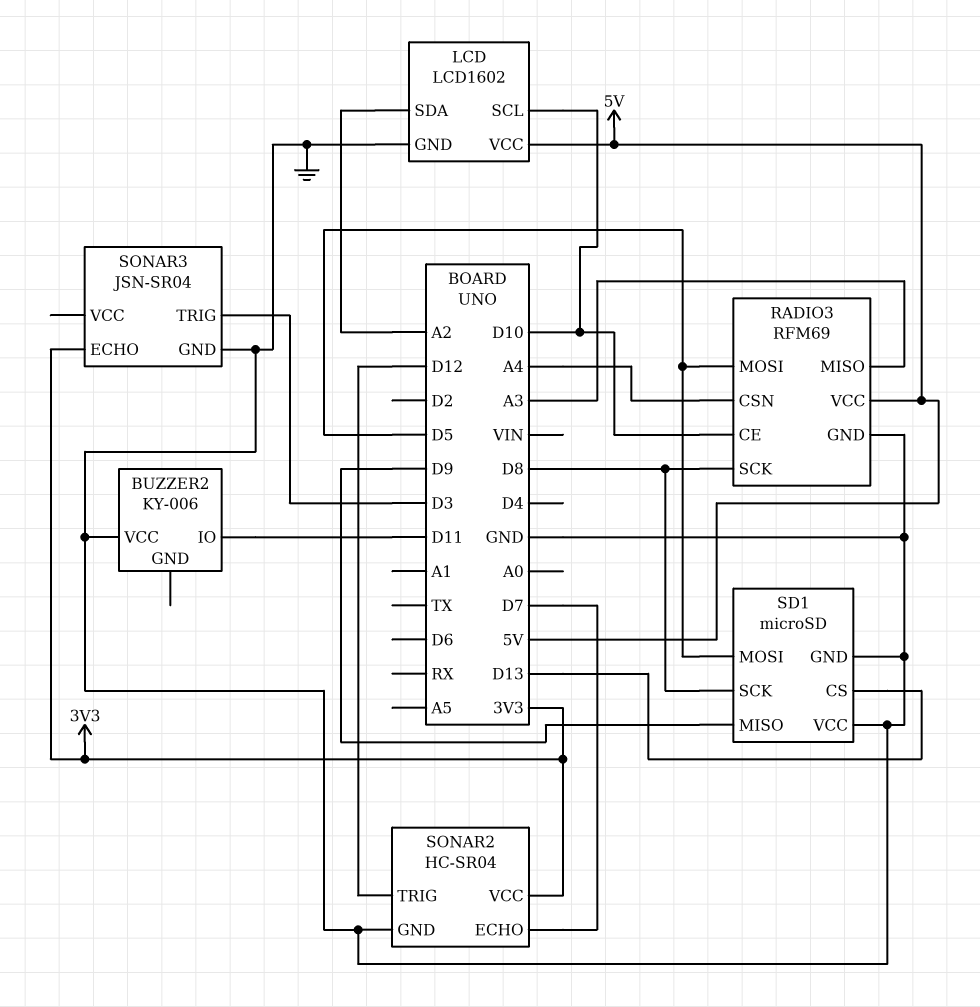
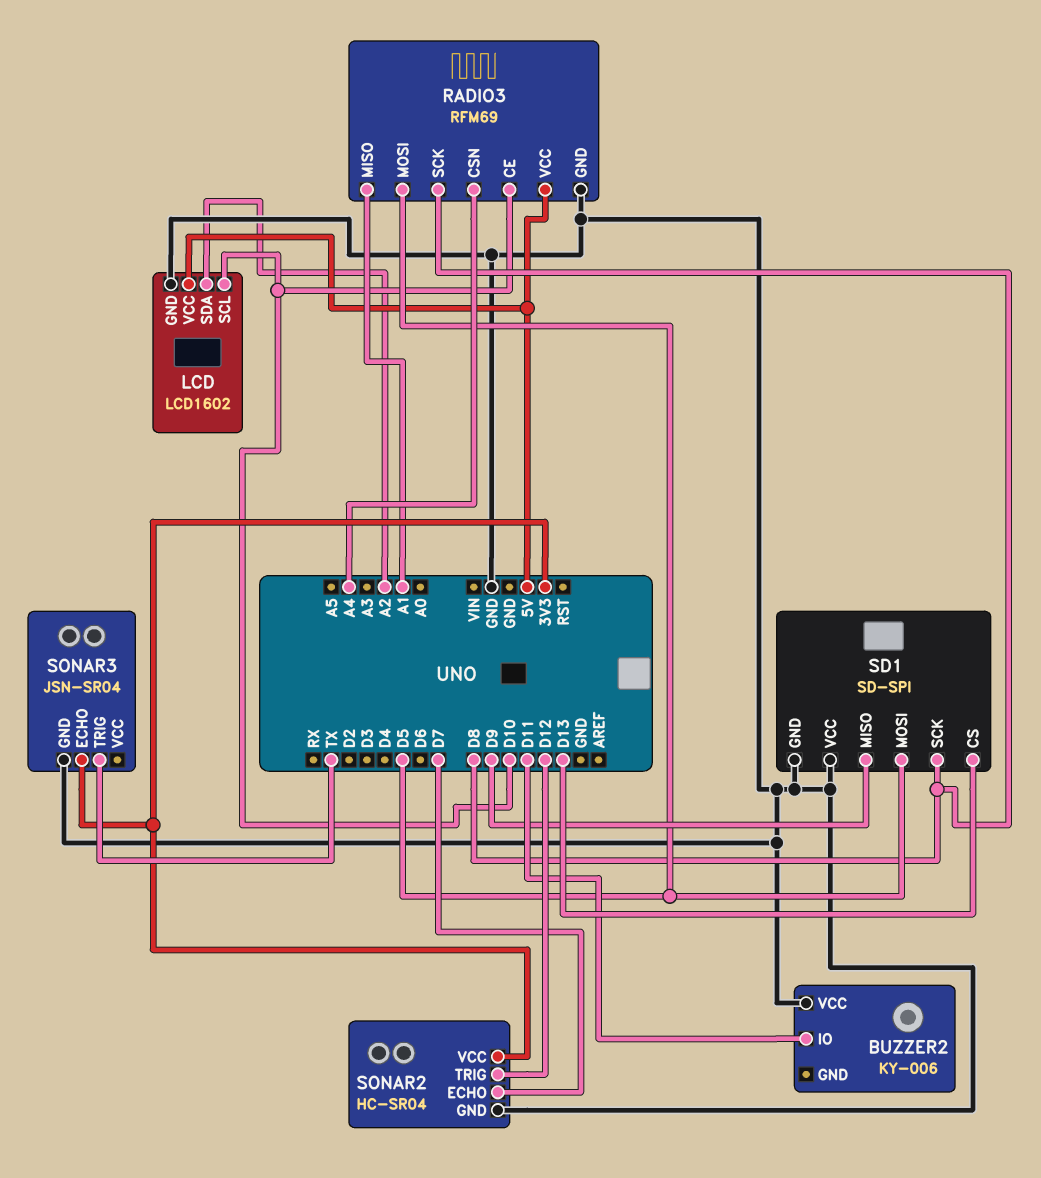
RADIO3 pin MISO: A3 -> A1
SD1: microSD -> SD-SPI
SONAR3 pin TRIG: D3 -> TX

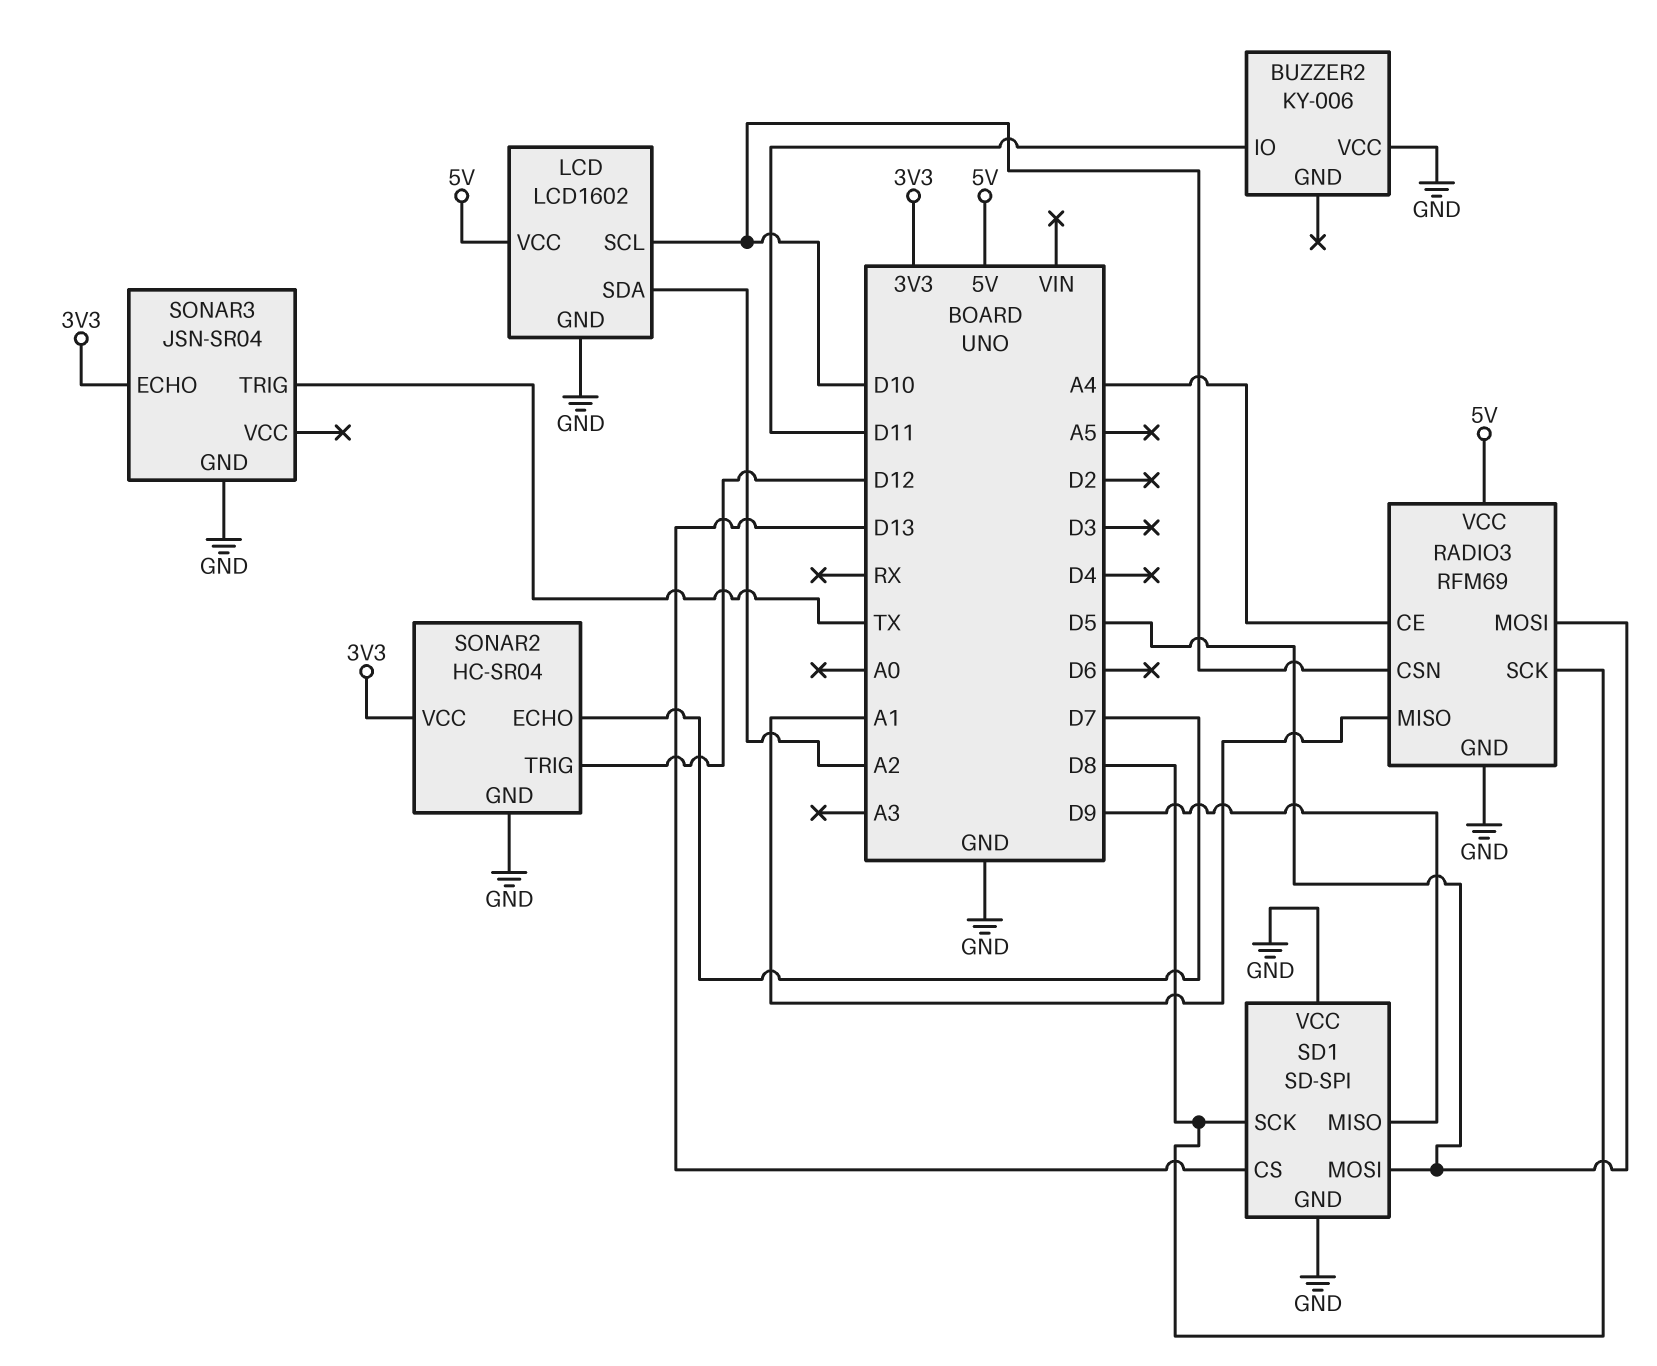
RADIO3 pin CE: D10 -> A4
RADIO3 pin CSN: A4 -> D10

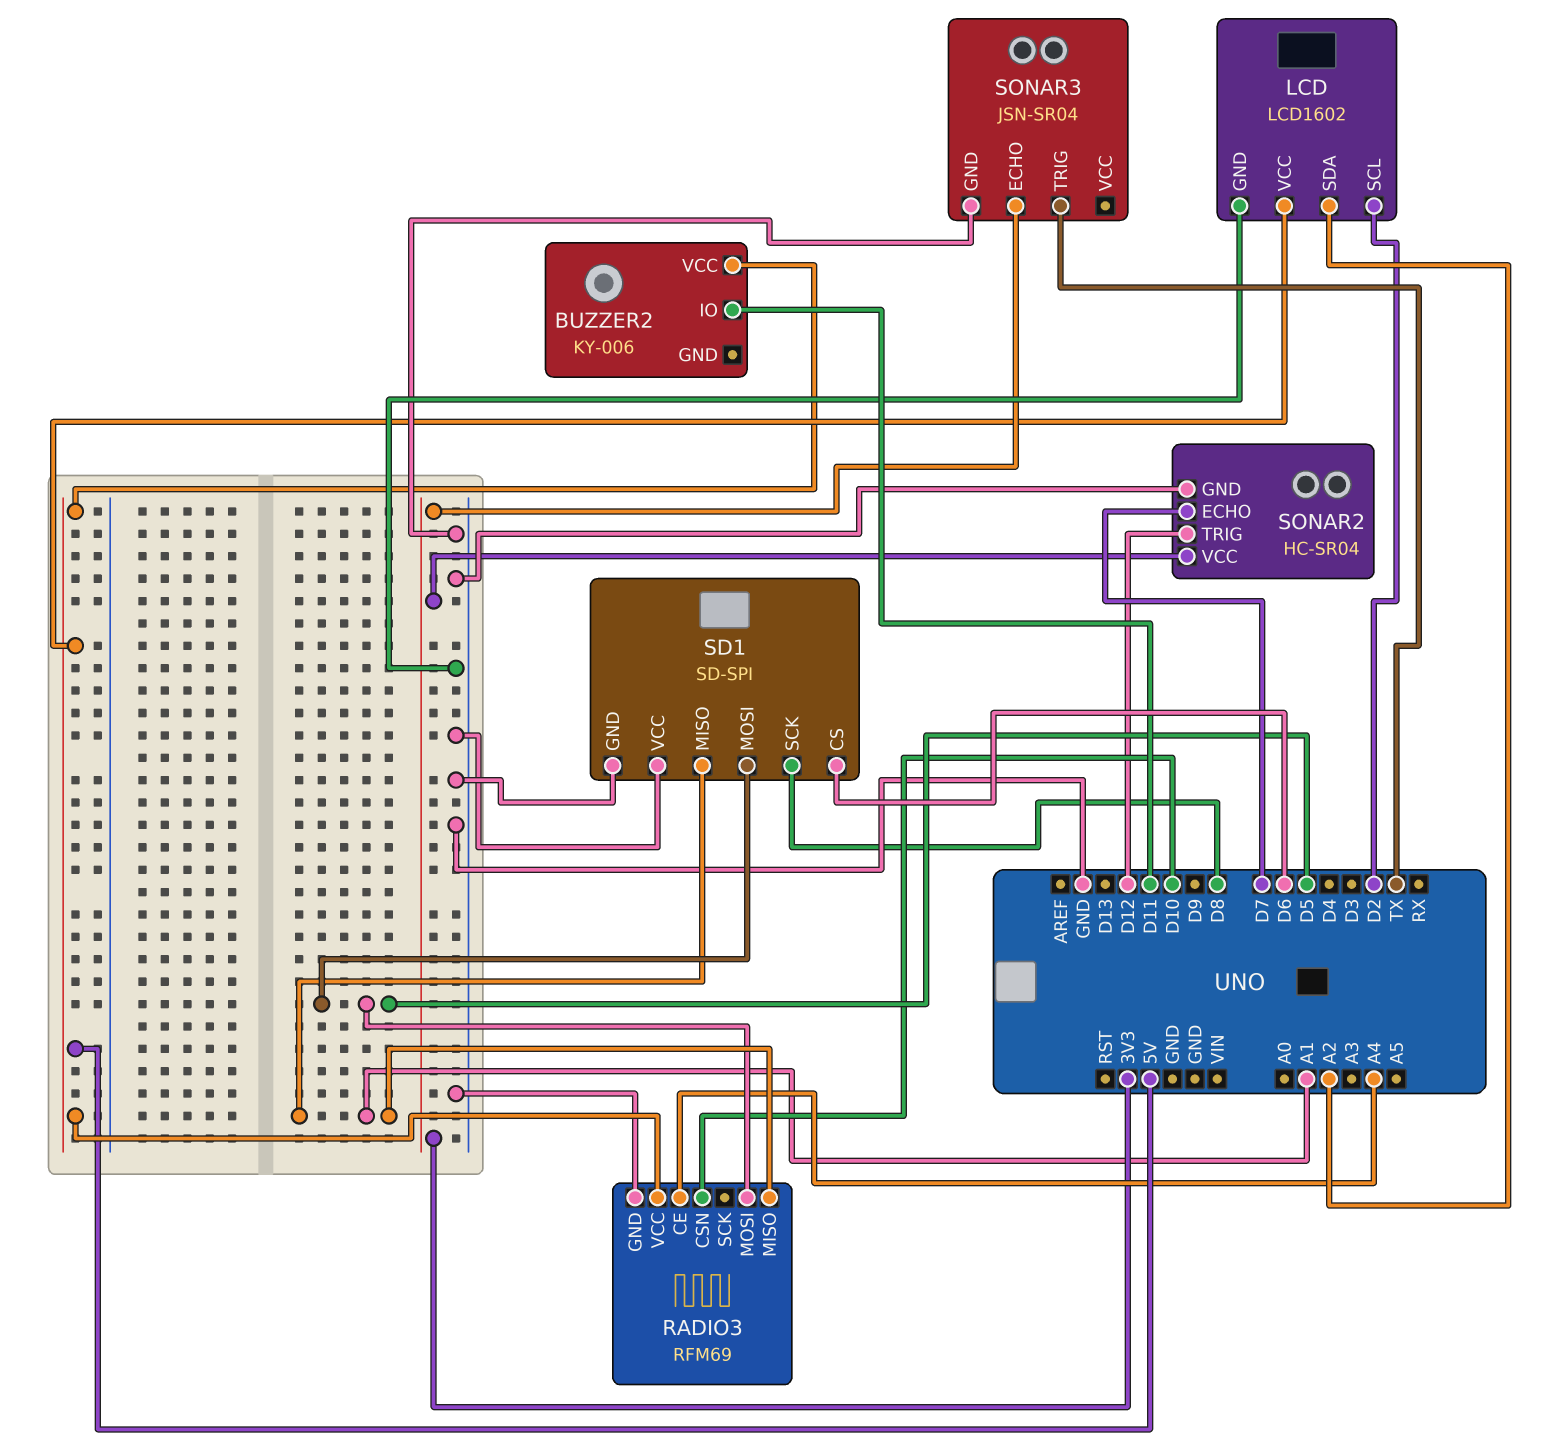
BUZZER2 pin VCC: GND -> 5V
LCD pin SCL: D10 -> D2
RADIO3 pin SCK: D8 -> none
SD1 pin CS: D13 -> D6
SD1 pin MISO: D9 -> A1

